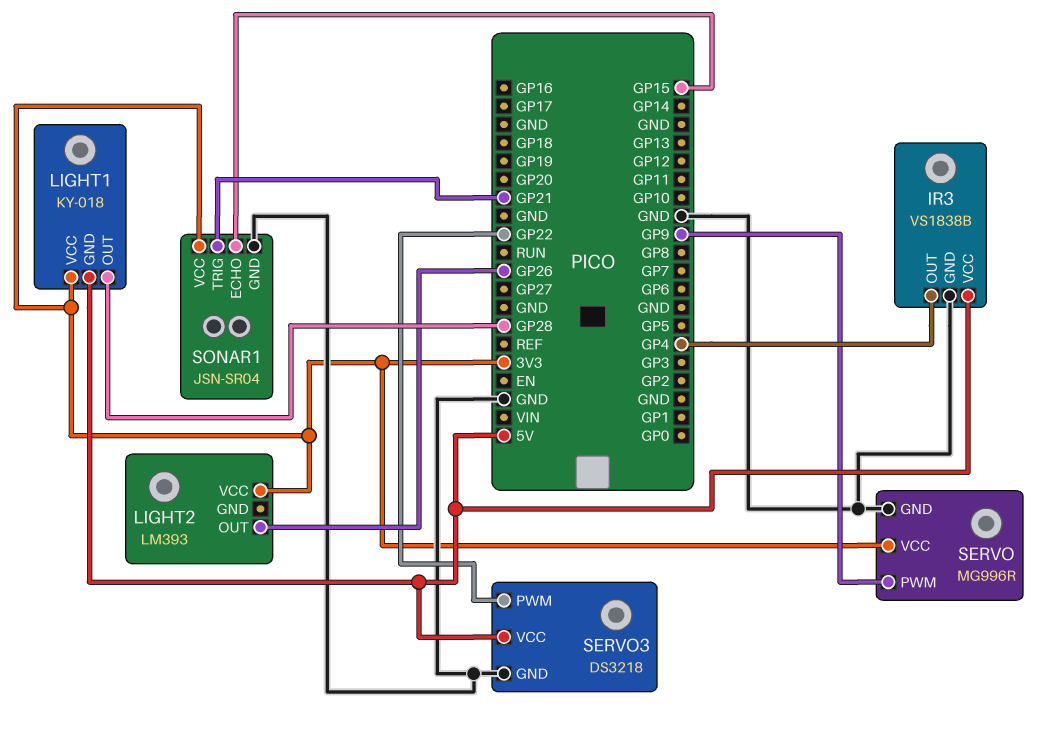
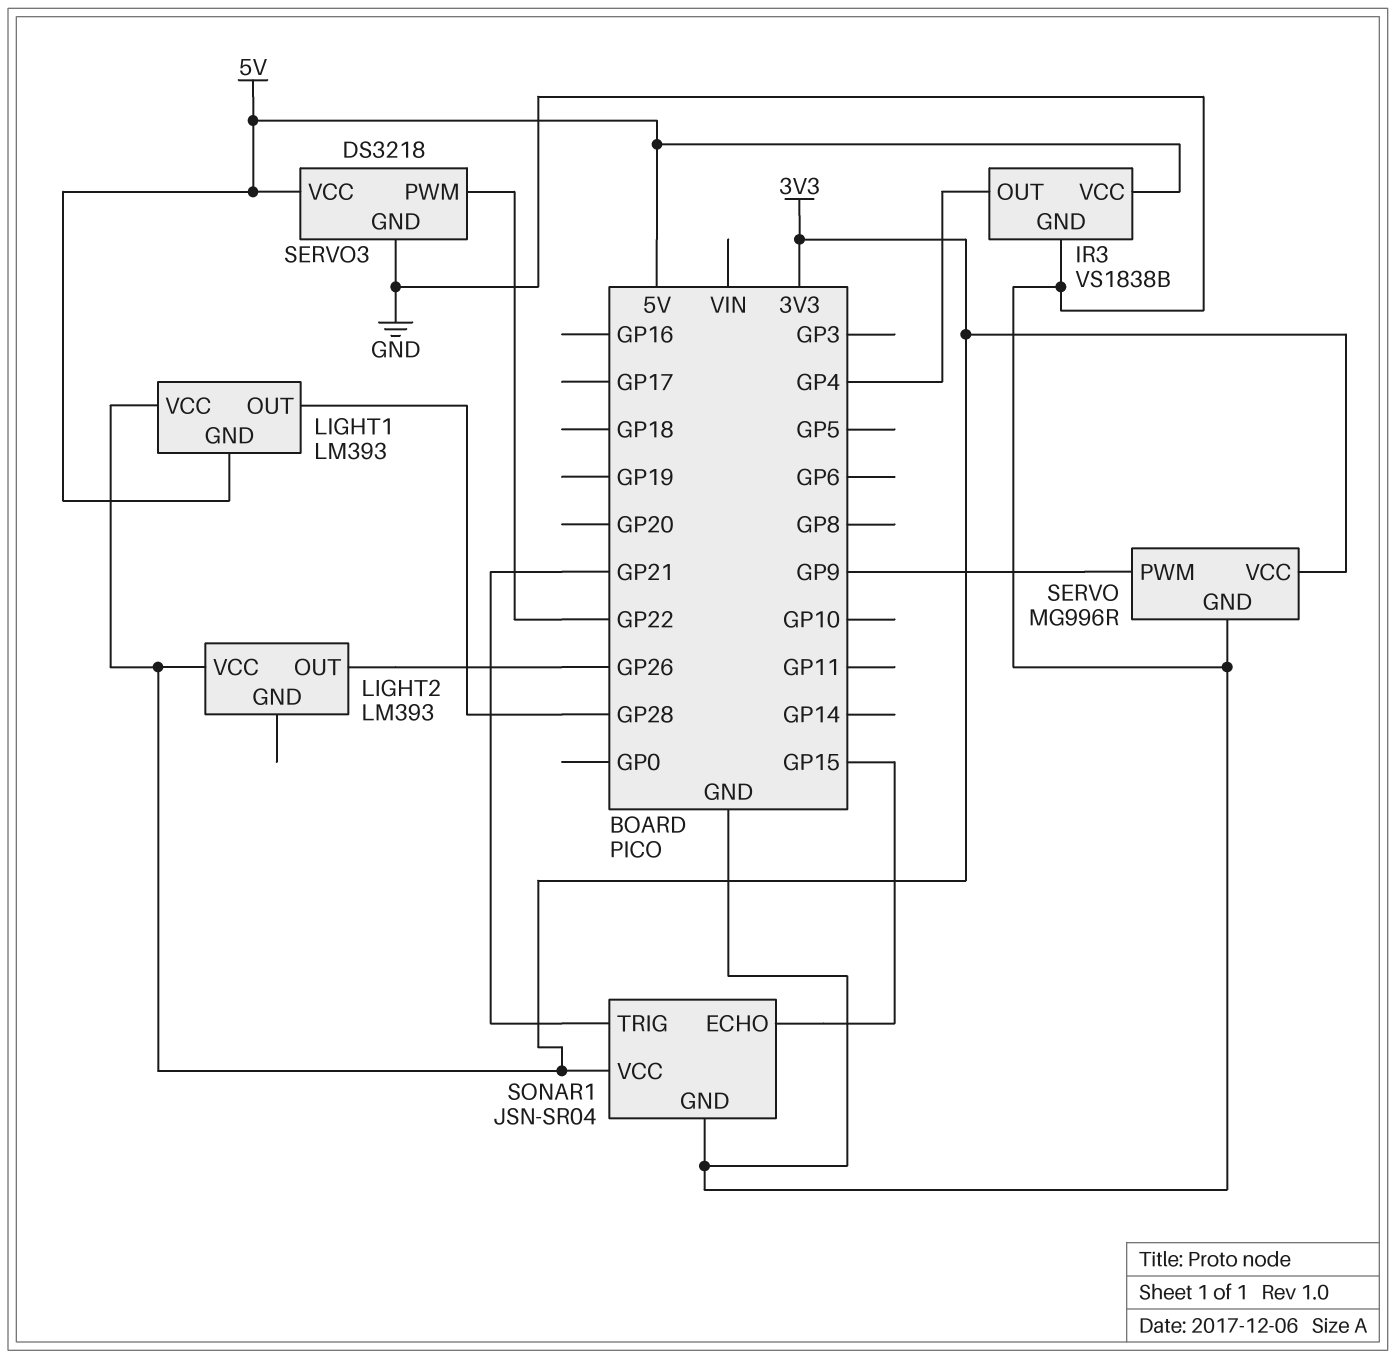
LIGHT1: KY-018 -> LM393

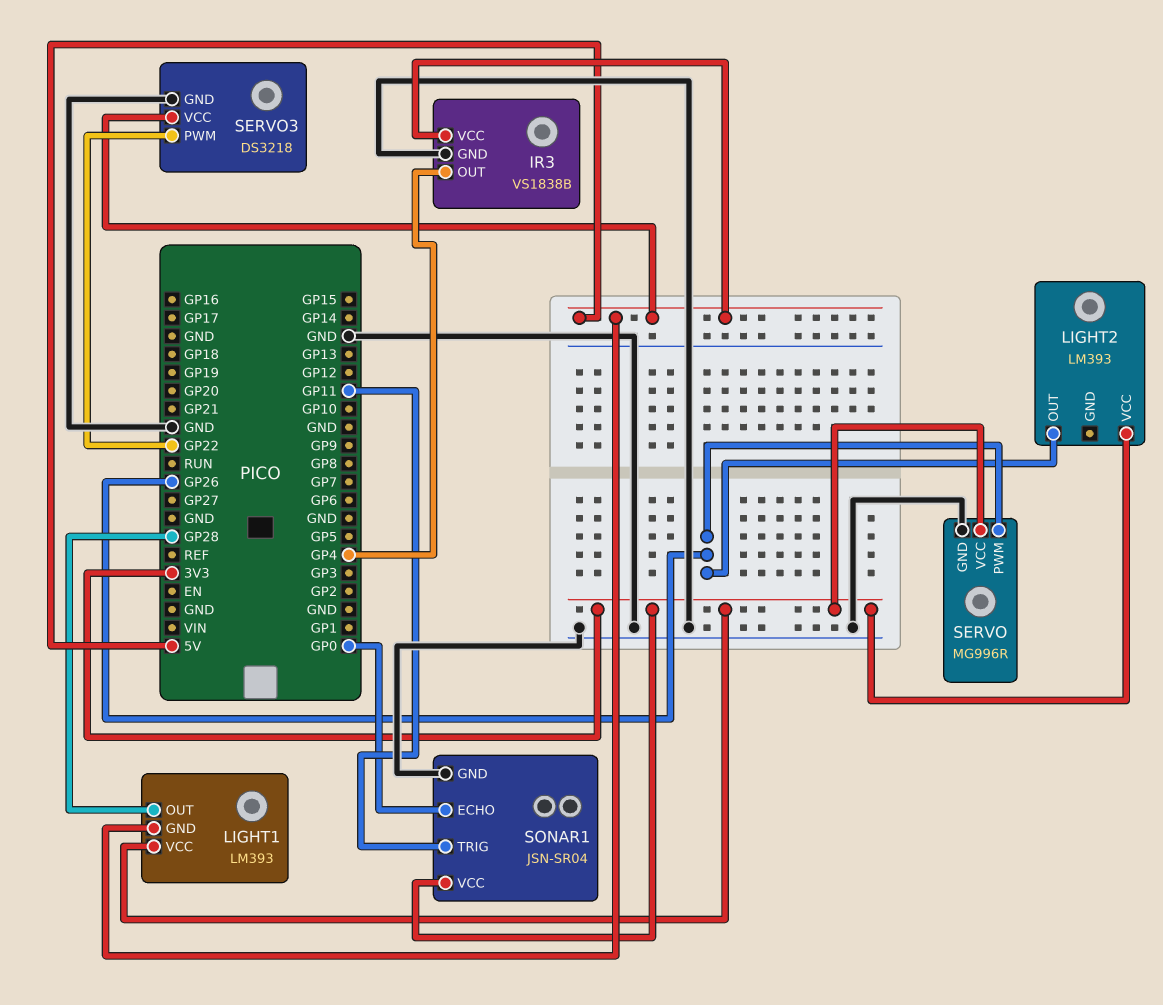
SERVO pin PWM: GP9 -> GP26
SONAR1 pin ECHO: GP15 -> GP0
SONAR1 pin TRIG: GP21 -> GP11

